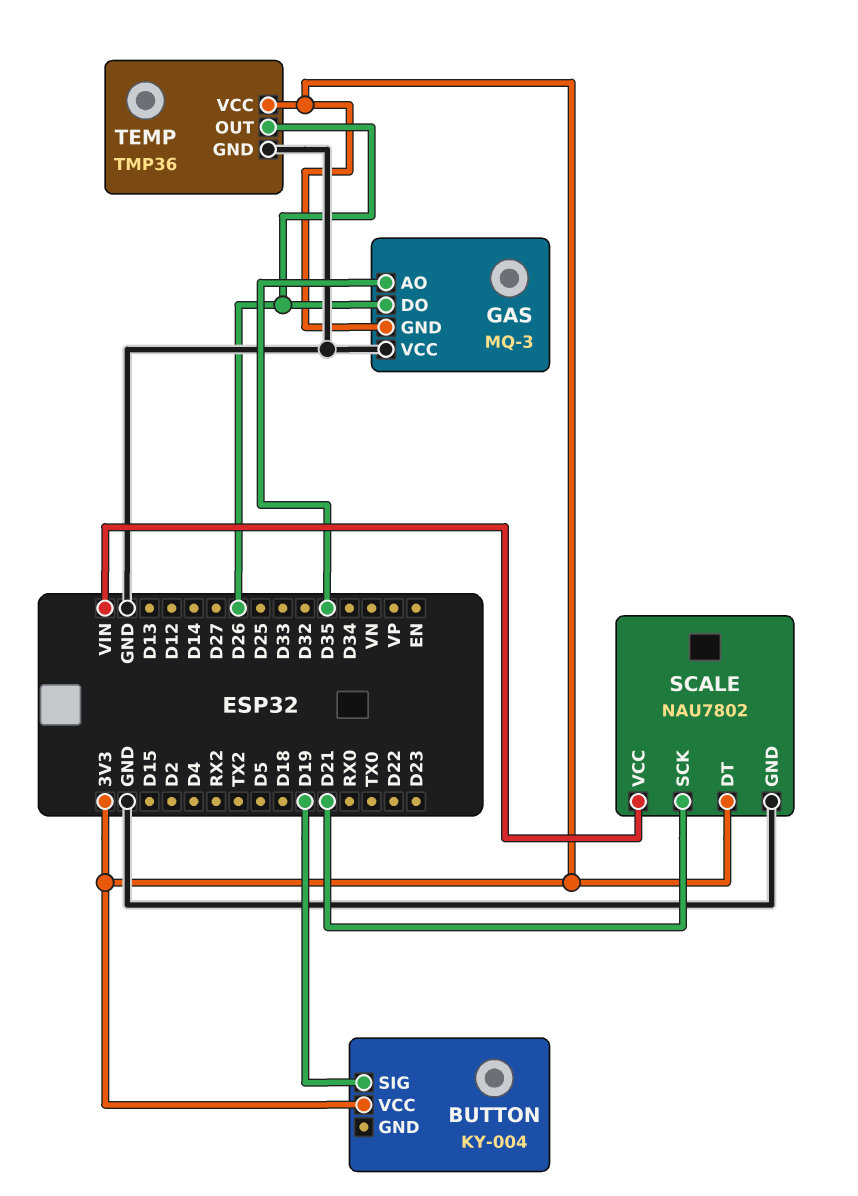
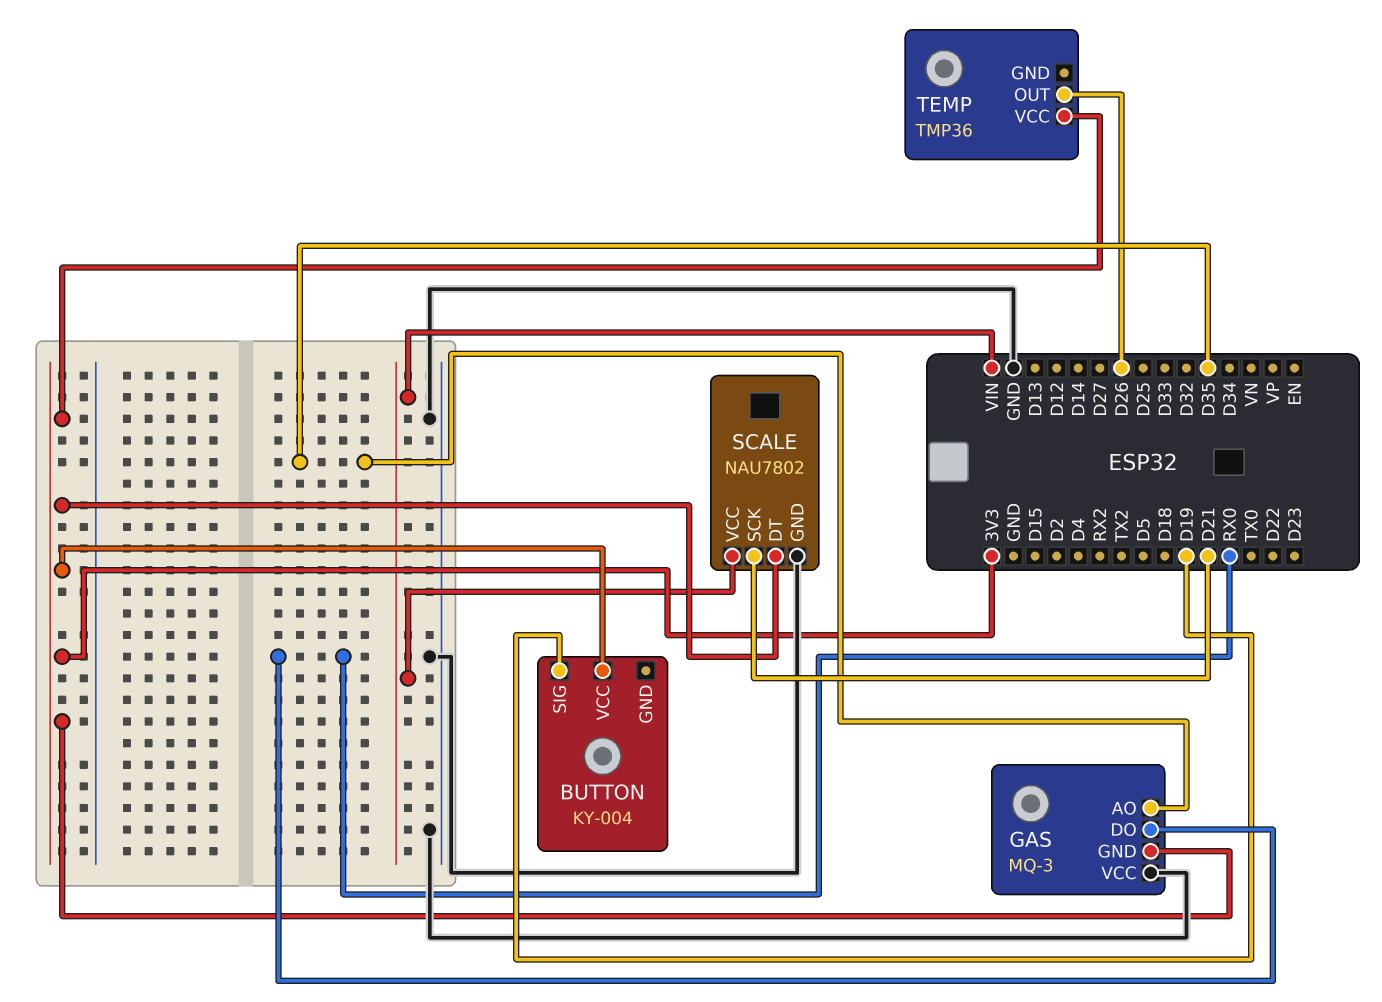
GAS pin DO: D26 -> RX0
TEMP pin GND: GND -> none

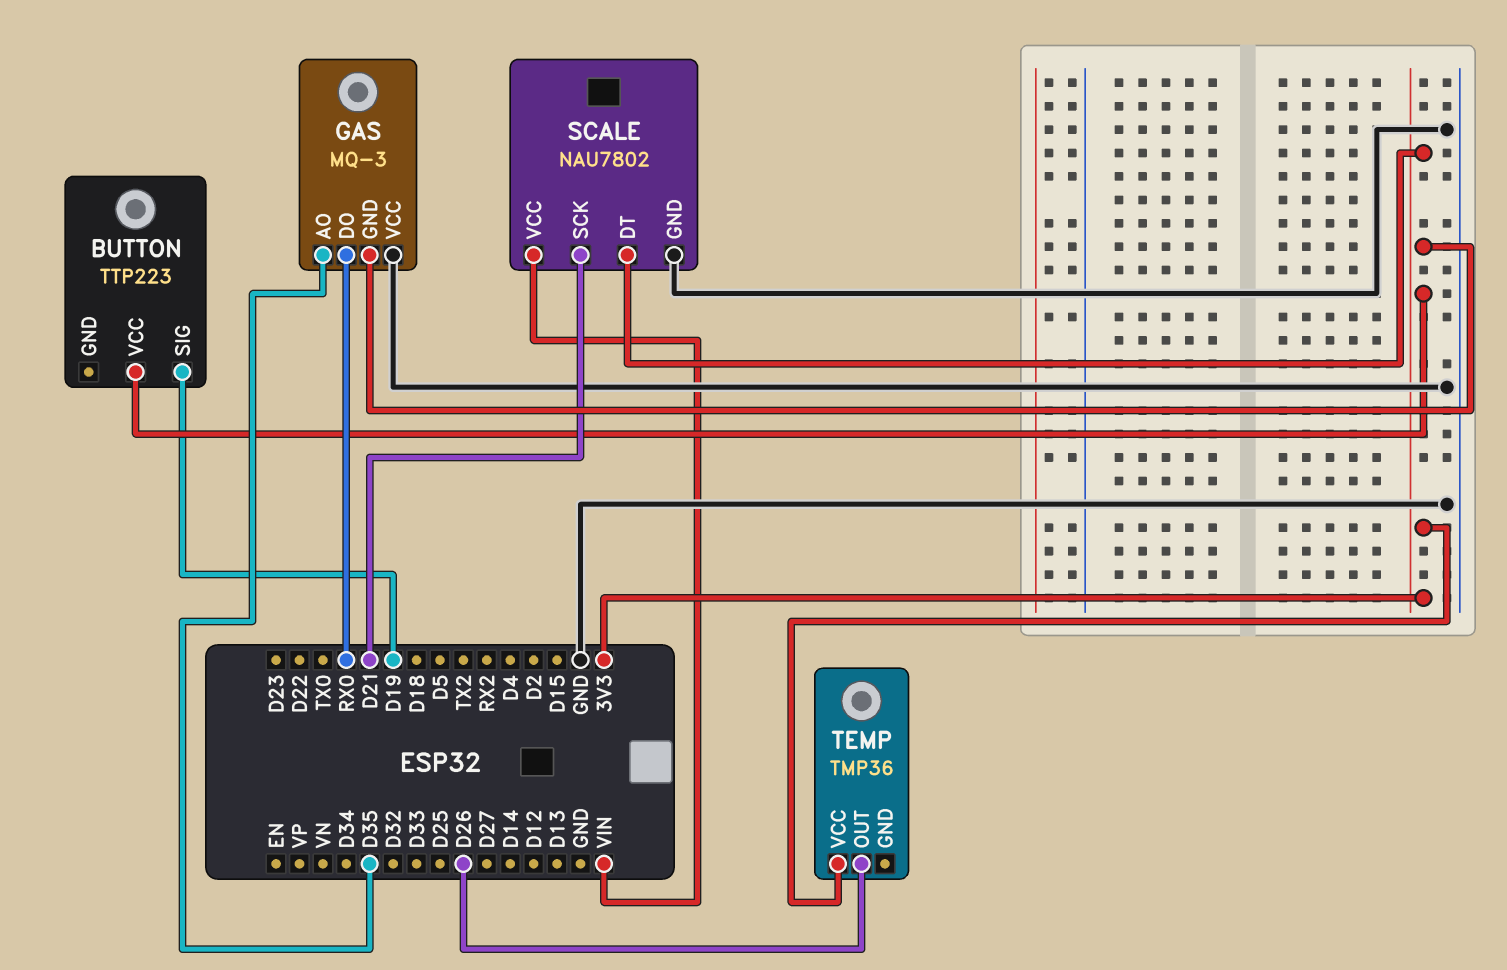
BUTTON: KY-004 -> TTP223

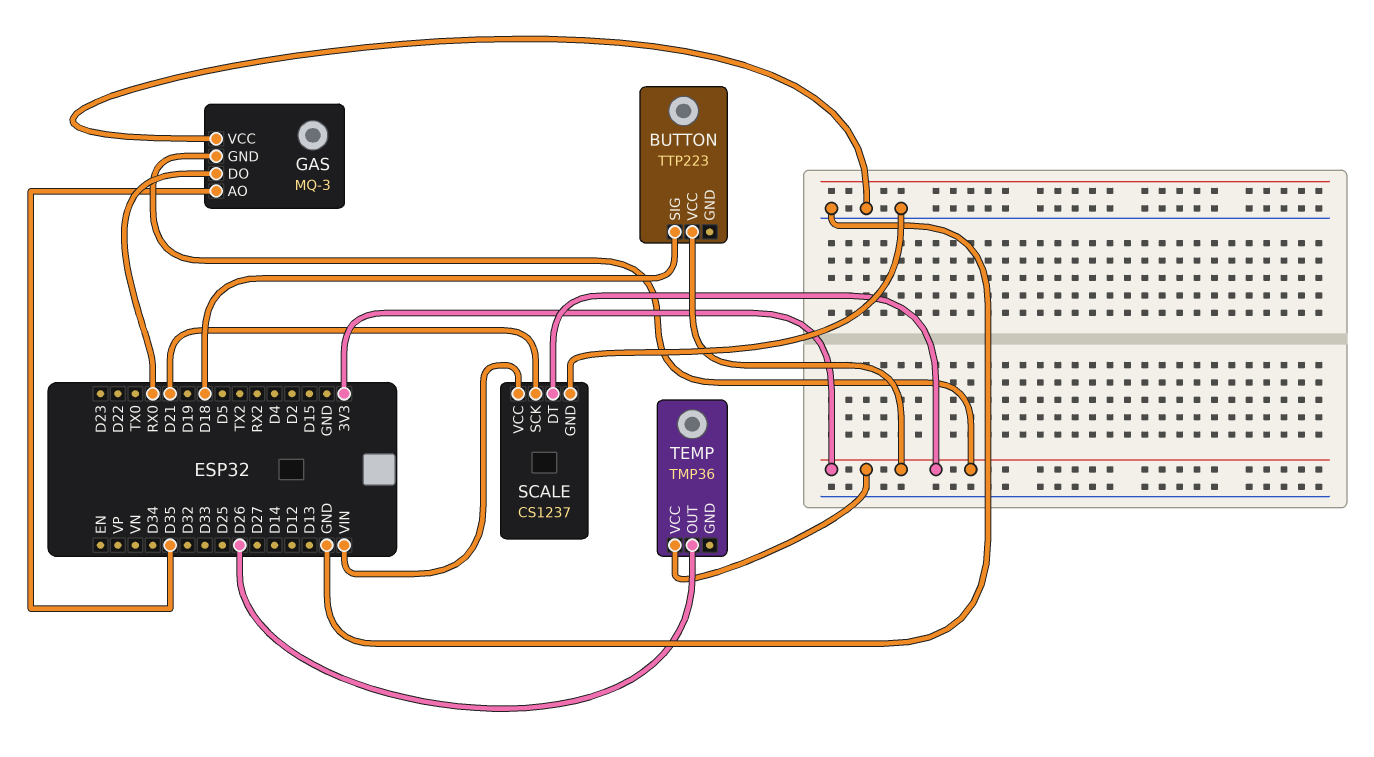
BUTTON pin SIG: D19 -> D18
SCALE: NAU7802 -> CS1237

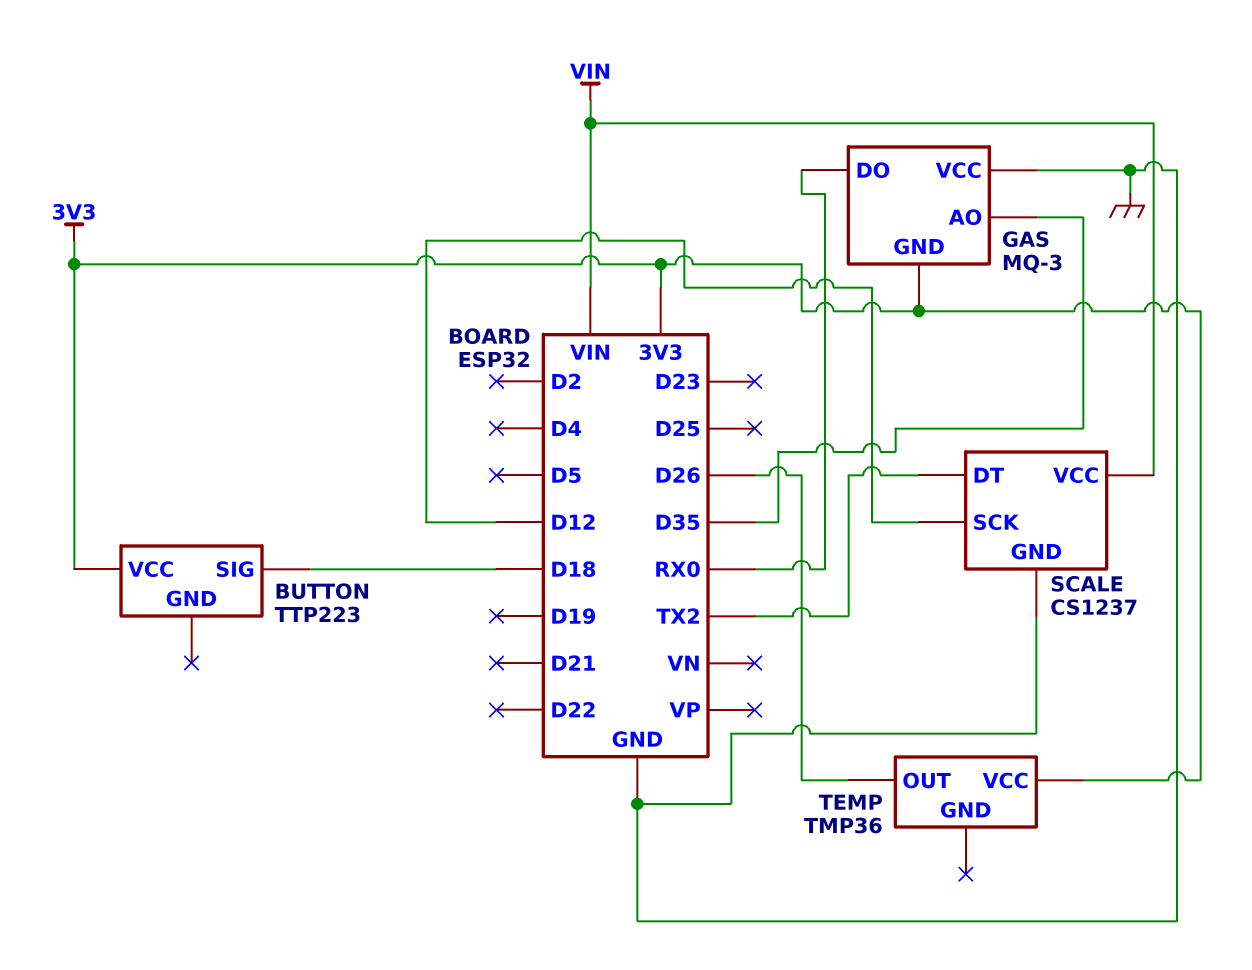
SCALE pin DT: 3V3 -> TX2
SCALE pin SCK: D21 -> D12

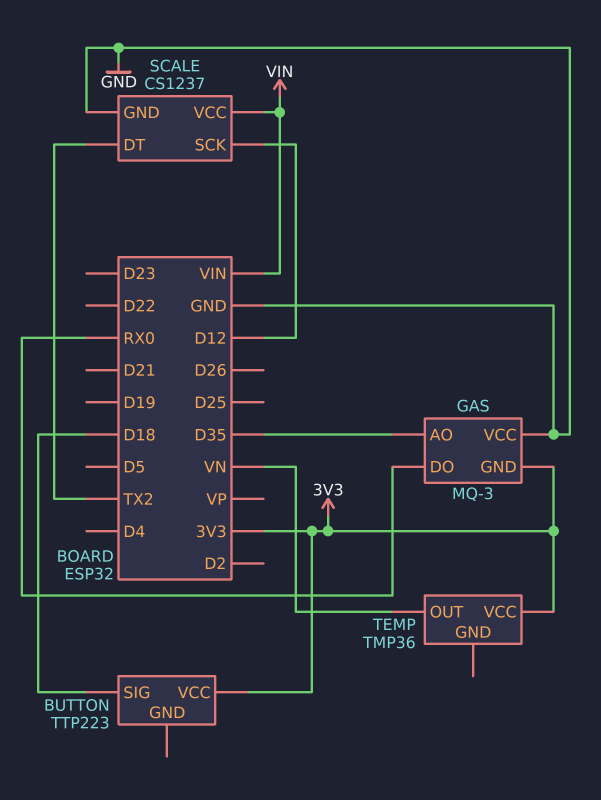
TEMP pin OUT: D26 -> VN

